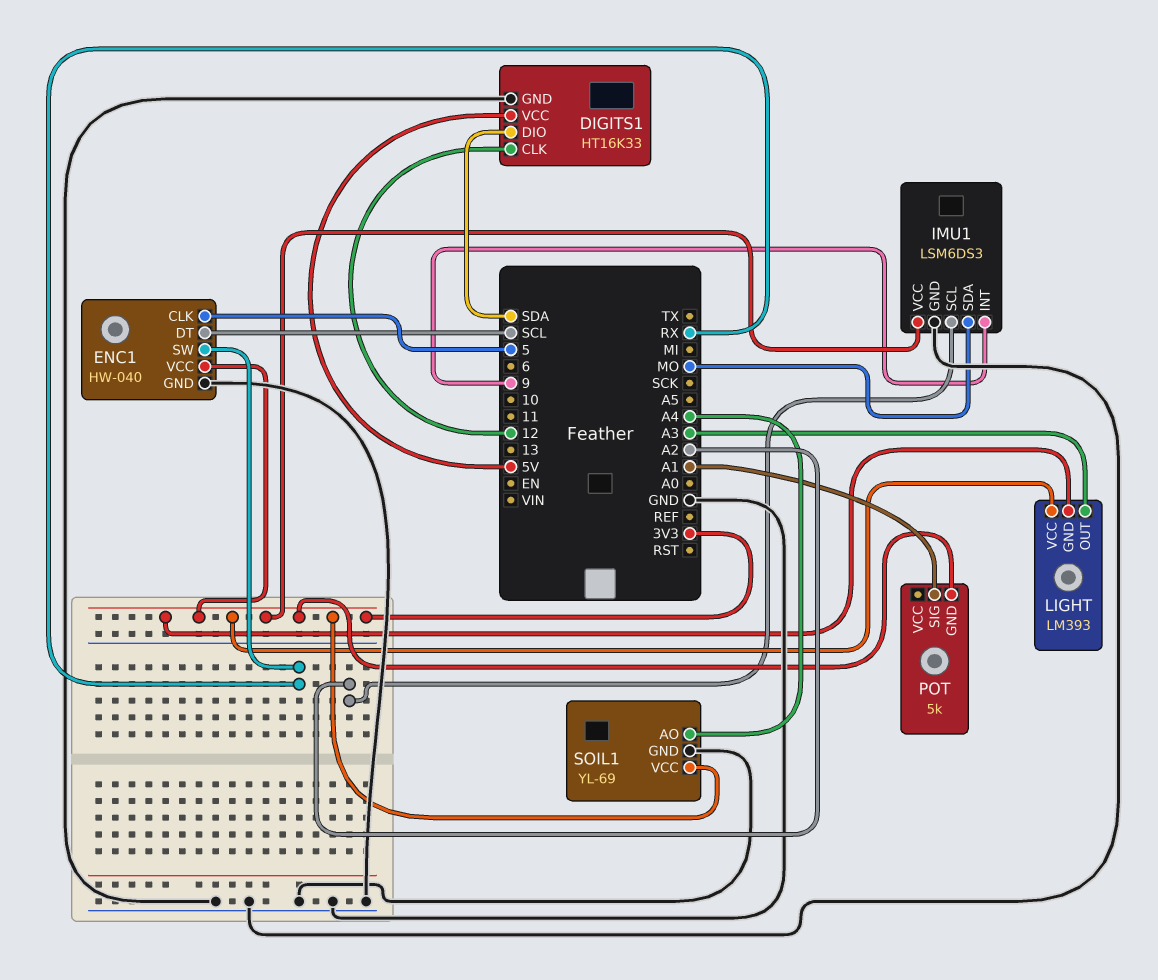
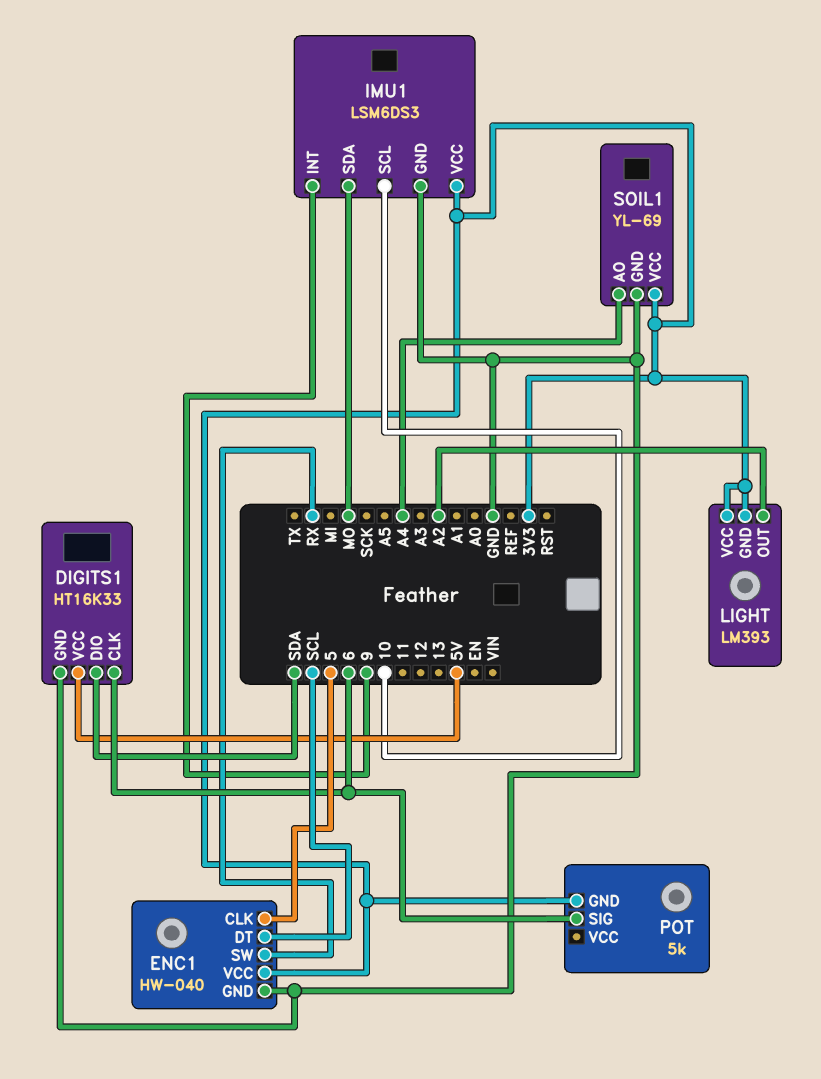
DIGITS1 pin CLK: 12 -> 6
IMU1 pin SCL: A2 -> 10
LIGHT pin OUT: A3 -> A2
POT pin SIG: A1 -> 6

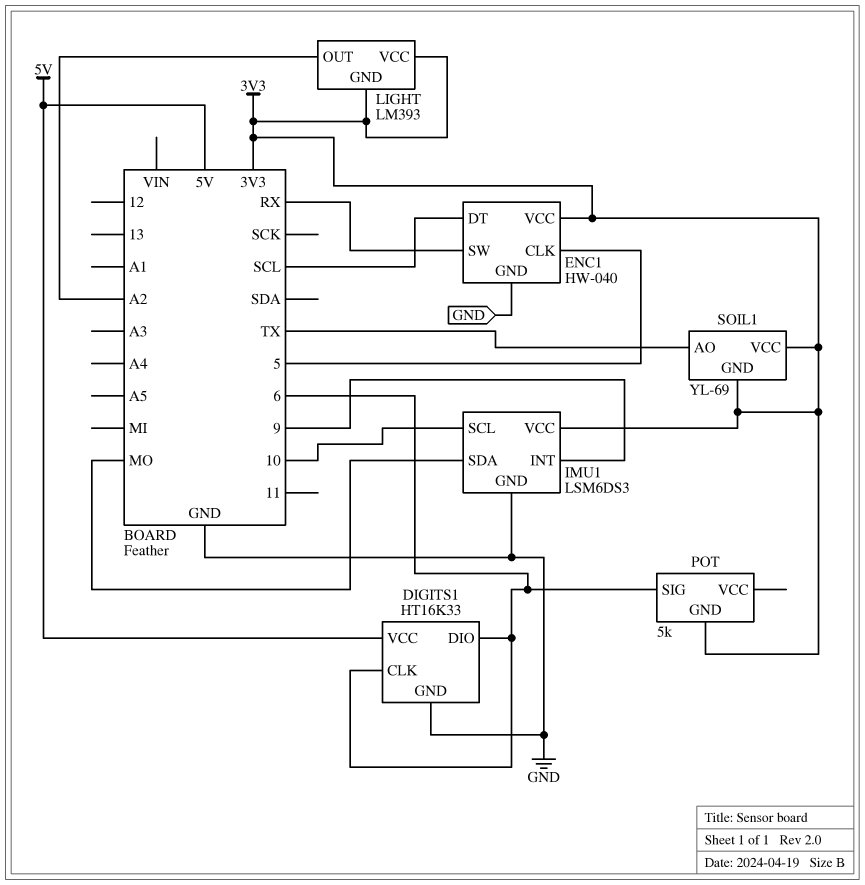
DIGITS1 pin DIO: SDA -> 6
SOIL1 pin AO: A4 -> TX
SOIL1 pin GND: GND -> 3V3

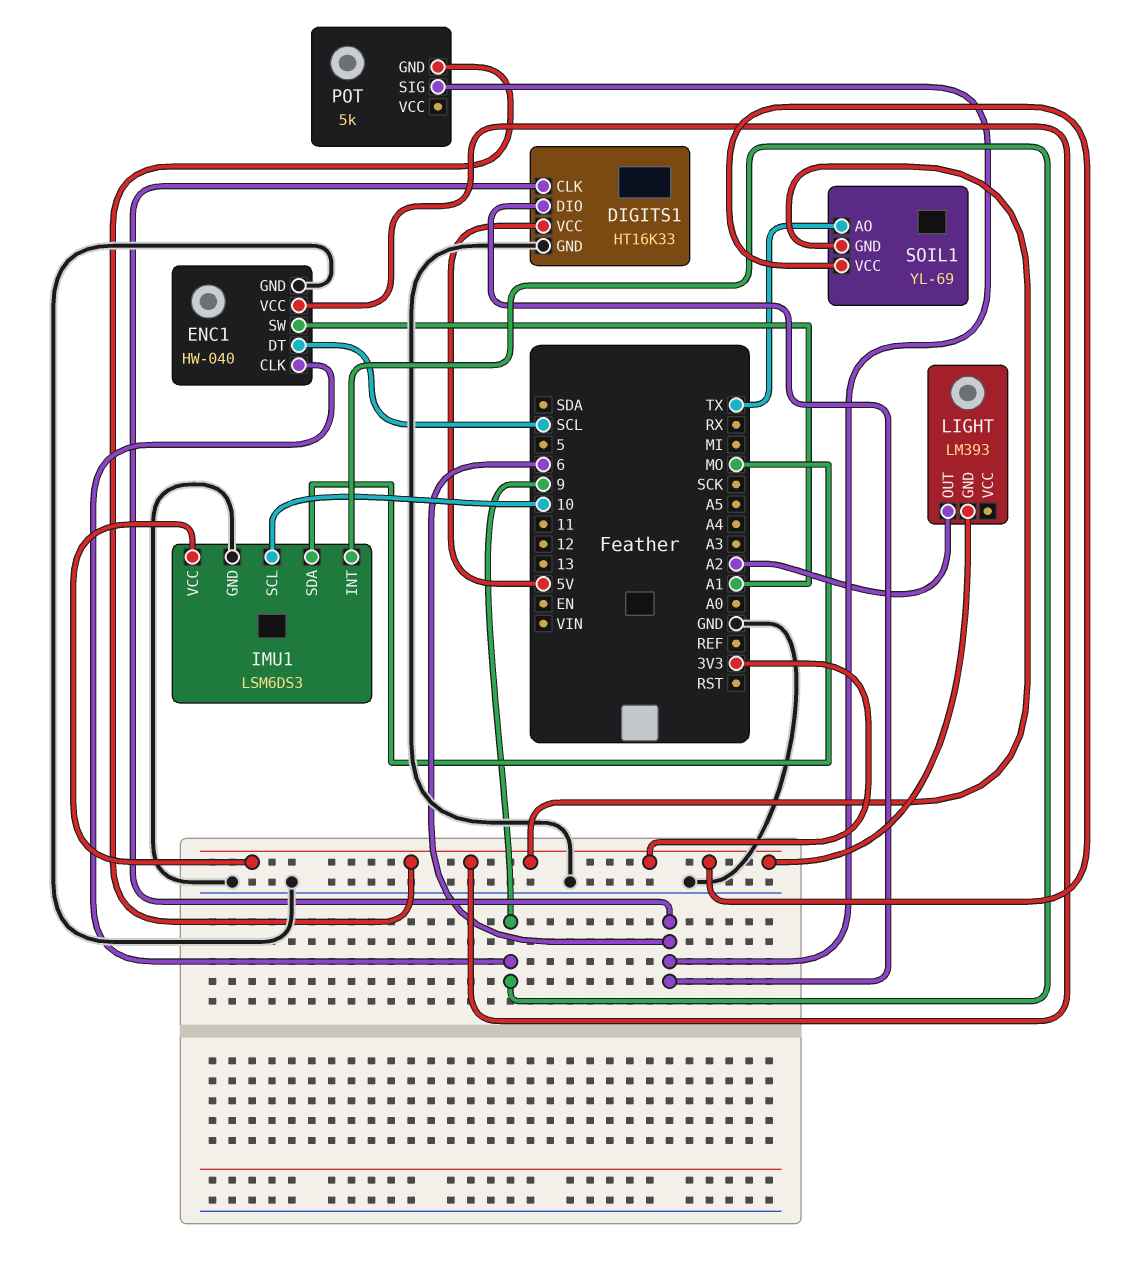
ENC1 pin CLK: 5 -> 9
ENC1 pin SW: RX -> A1
LIGHT pin VCC: 3V3 -> none

